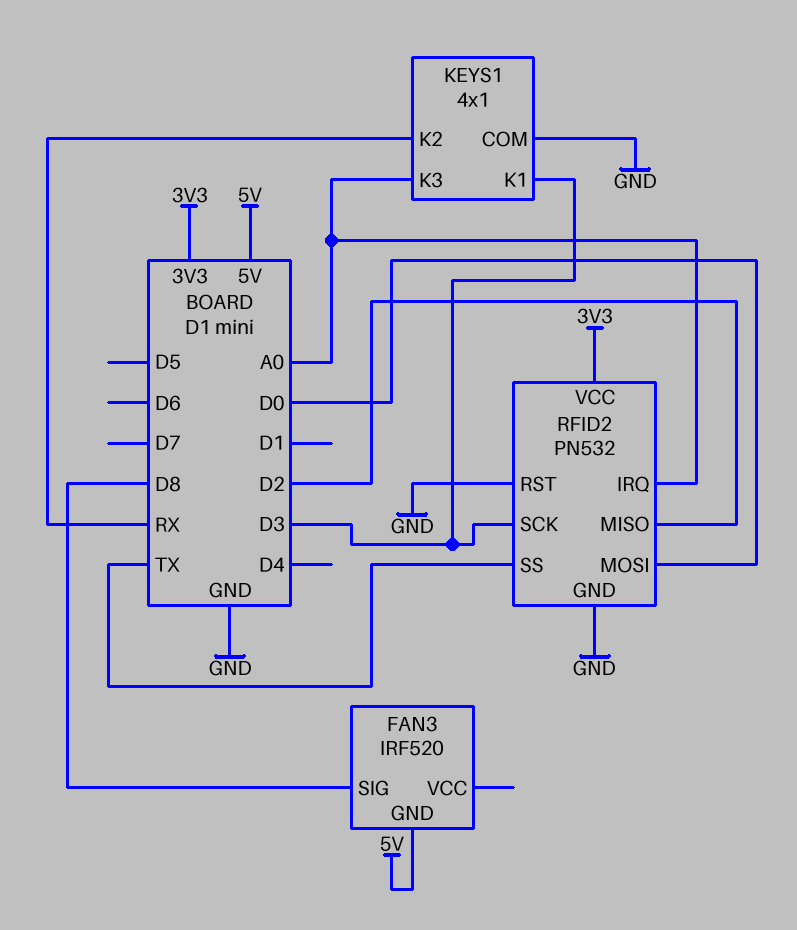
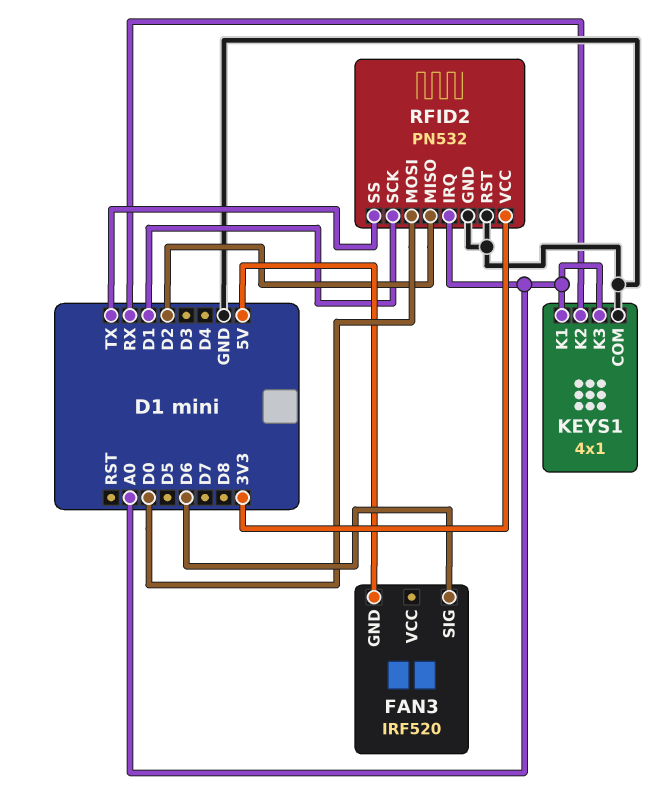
FAN3 pin SIG: D8 -> D6
KEYS1 pin K1: D3 -> A0
RFID2 pin SCK: D3 -> D1

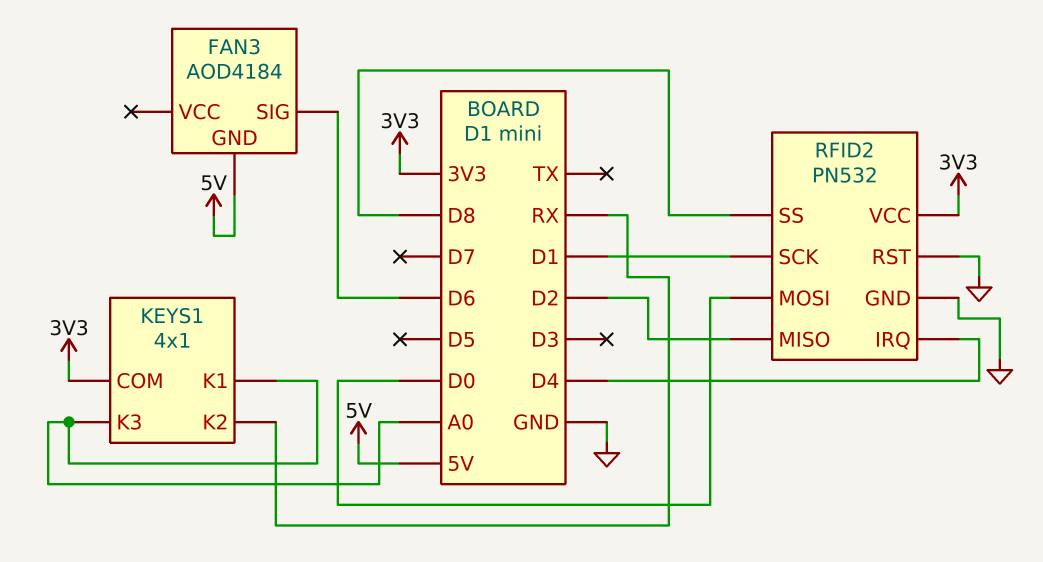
FAN3: IRF520 -> AOD4184
KEYS1 pin COM: GND -> 3V3
RFID2 pin IRQ: A0 -> D4
RFID2 pin SS: TX -> D8

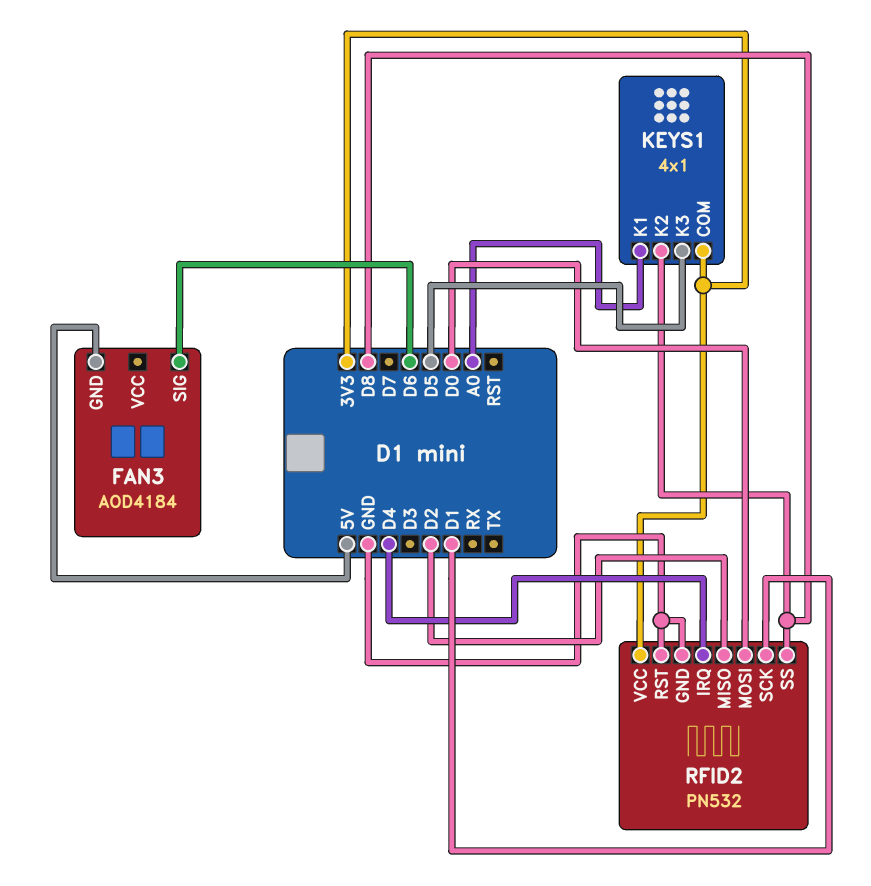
KEYS1 pin K2: RX -> D8
KEYS1 pin K3: A0 -> D5

